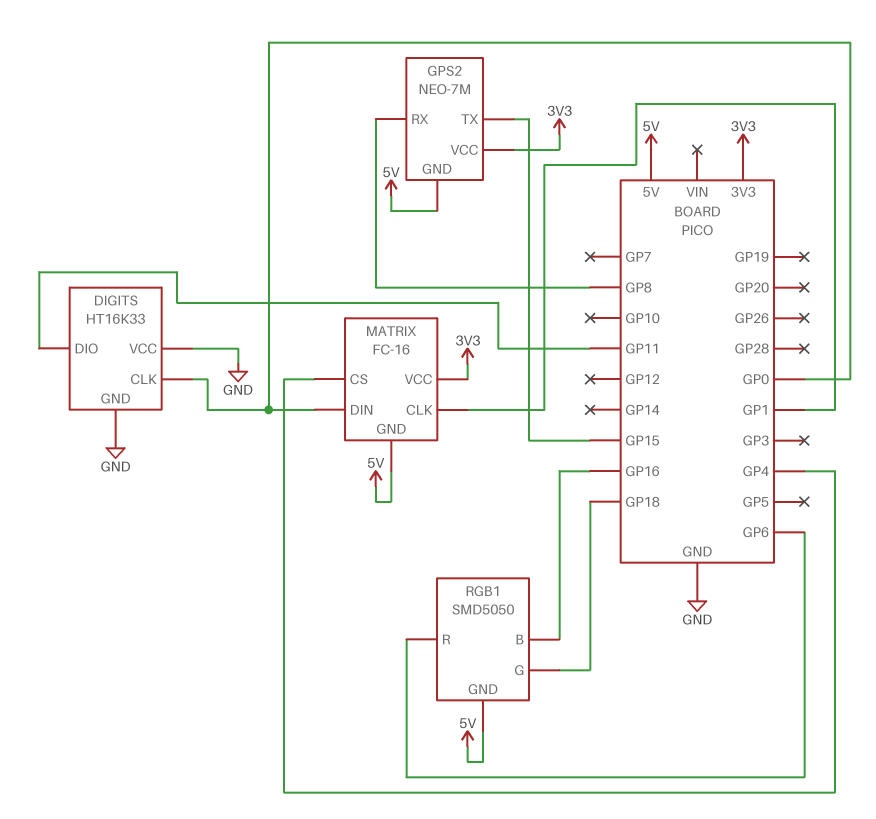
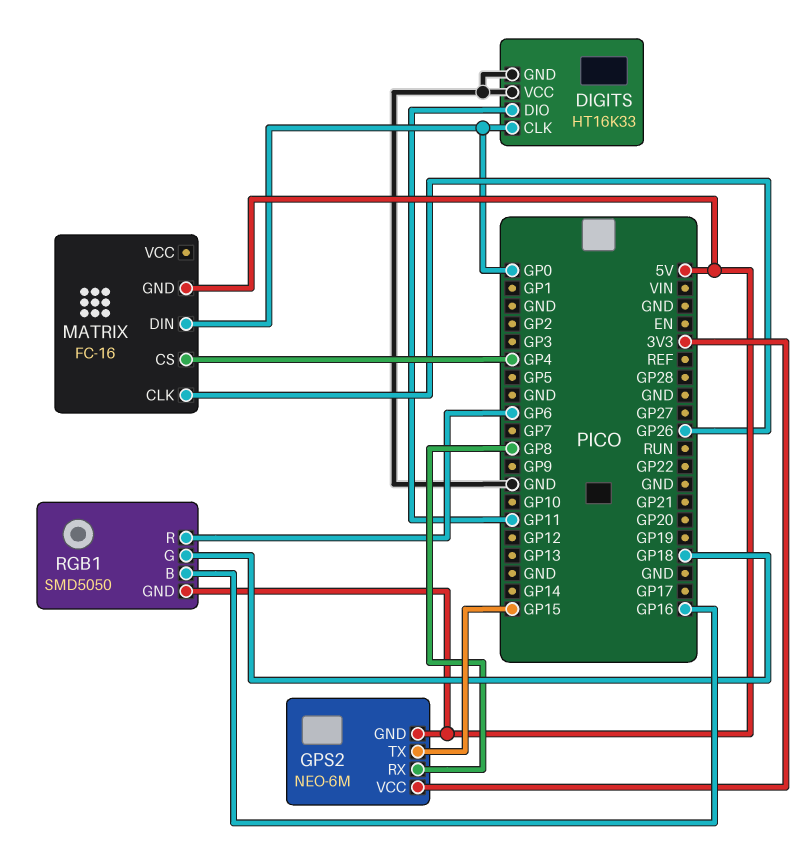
GPS2: NEO-7M -> NEO-6M
MATRIX pin CLK: GP1 -> GP26
MATRIX pin VCC: 3V3 -> none

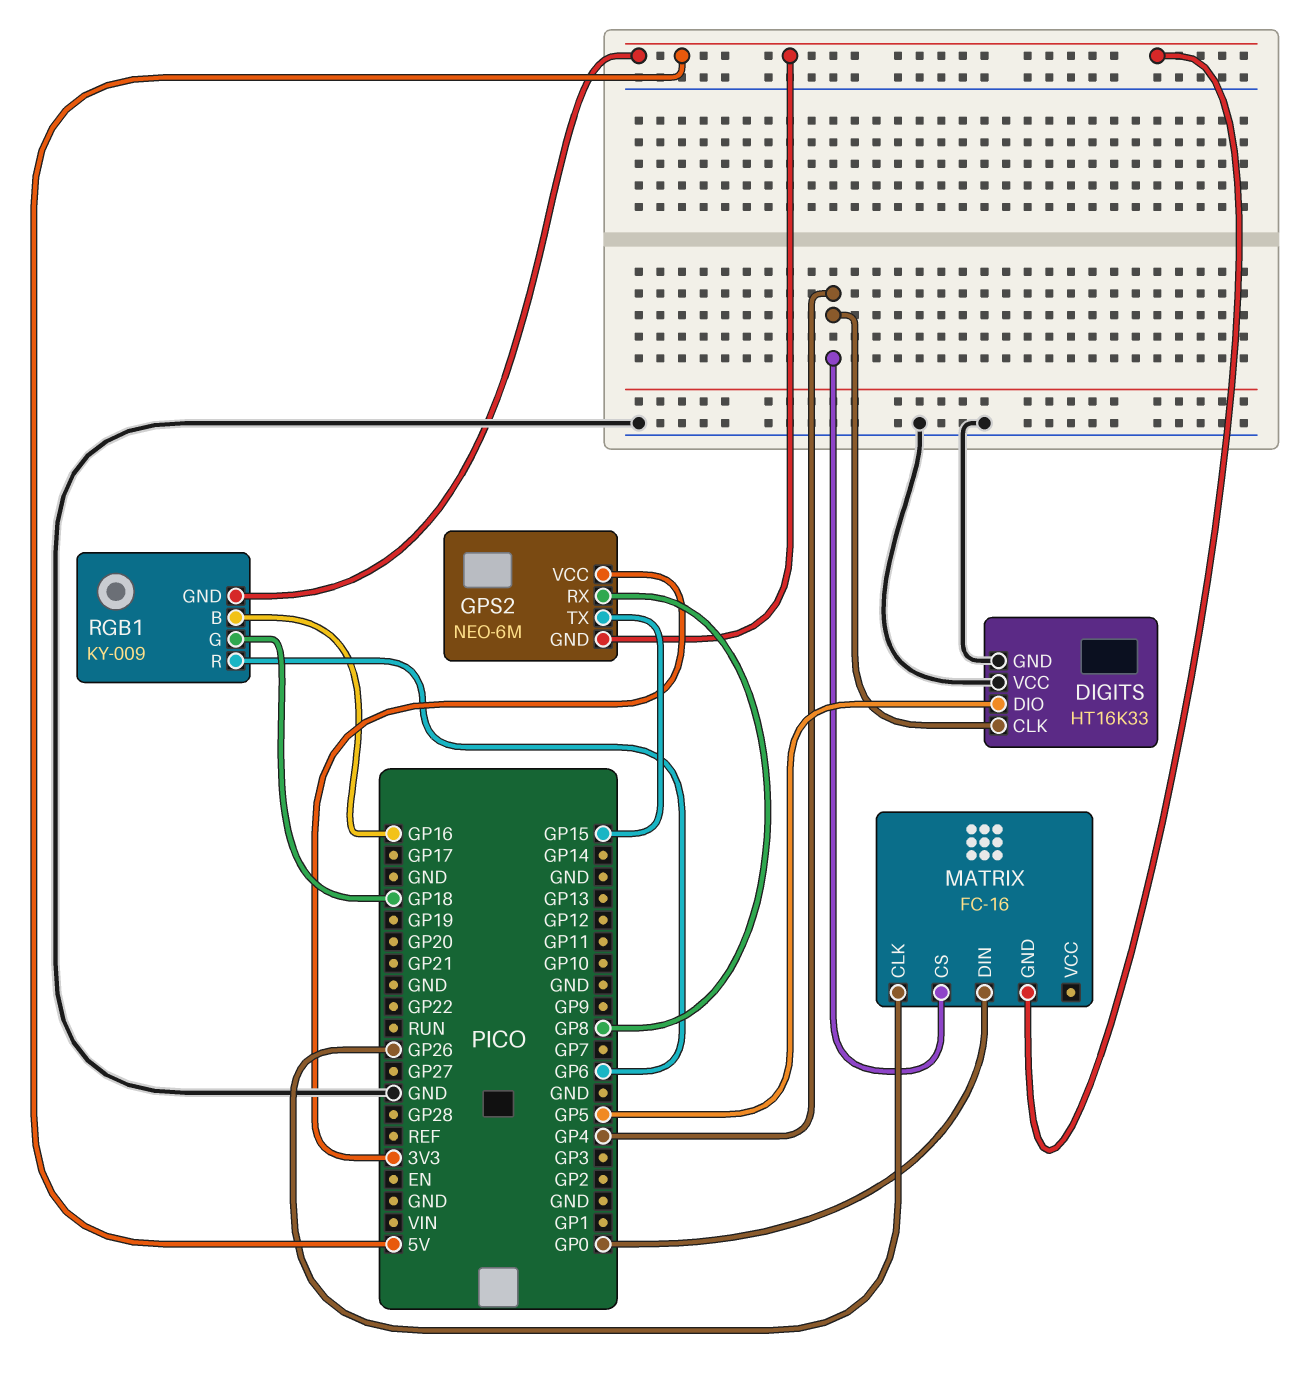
DIGITS pin CLK: GP0 -> GP4
DIGITS pin DIO: GP11 -> GP5
RGB1: SMD5050 -> KY-009

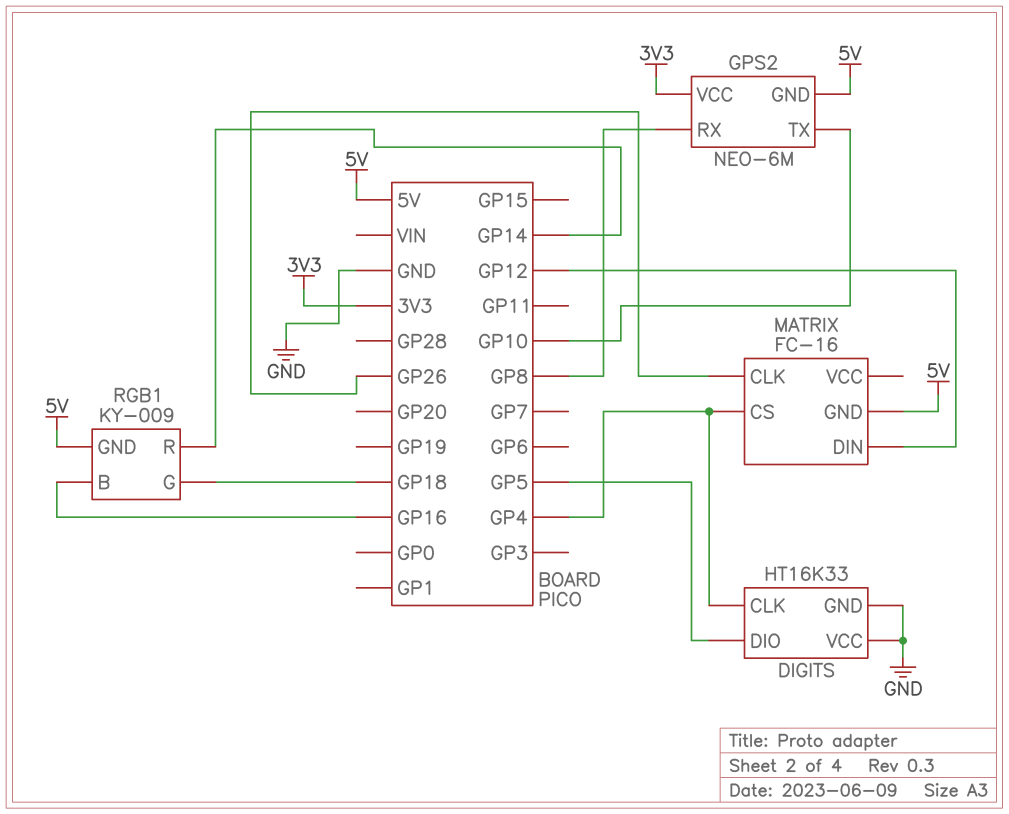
GPS2 pin TX: GP15 -> GP10
MATRIX pin DIN: GP0 -> GP12
RGB1 pin R: GP6 -> GP14

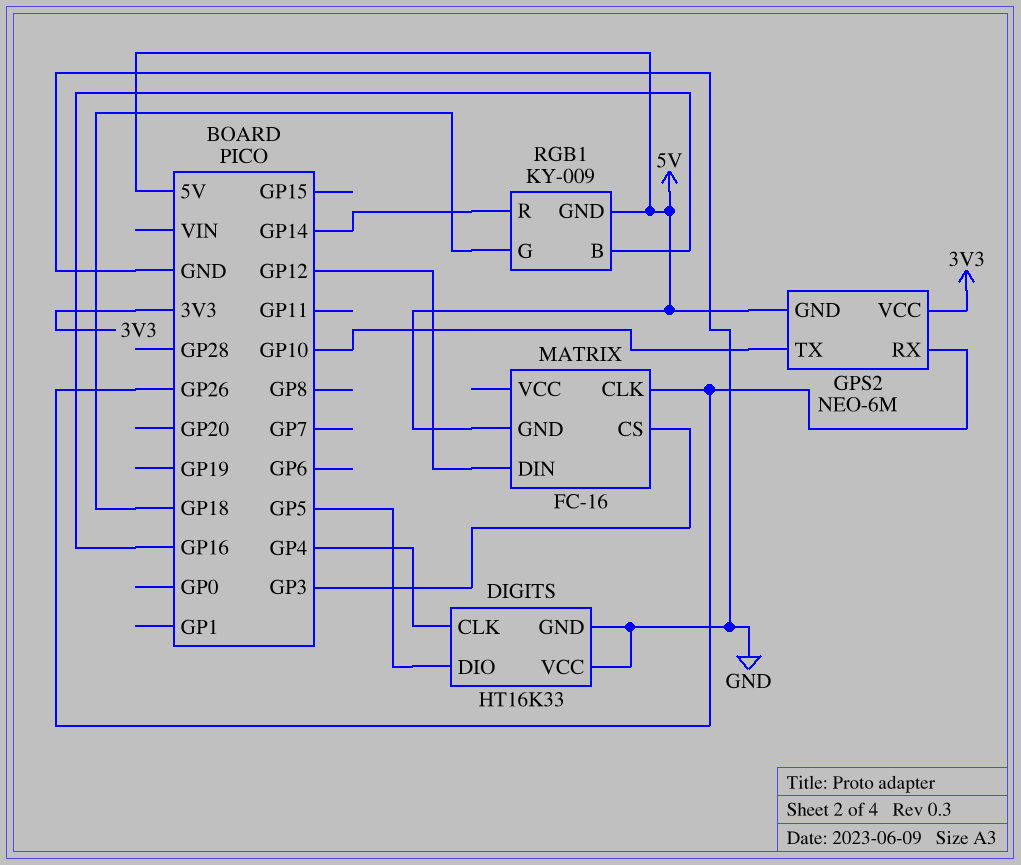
GPS2 pin RX: GP8 -> GP26
MATRIX pin CS: GP4 -> GP3

